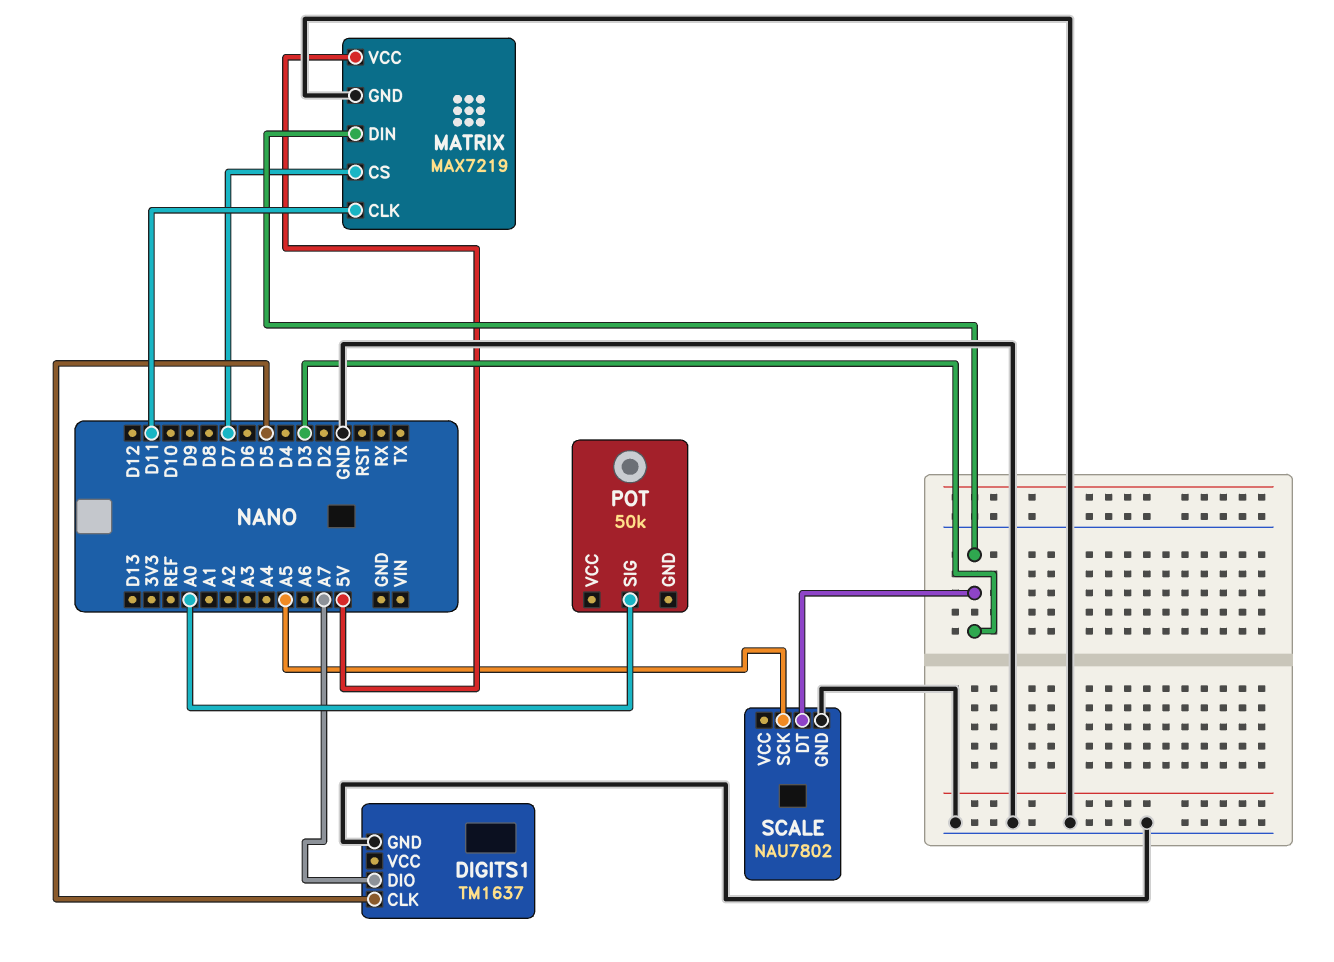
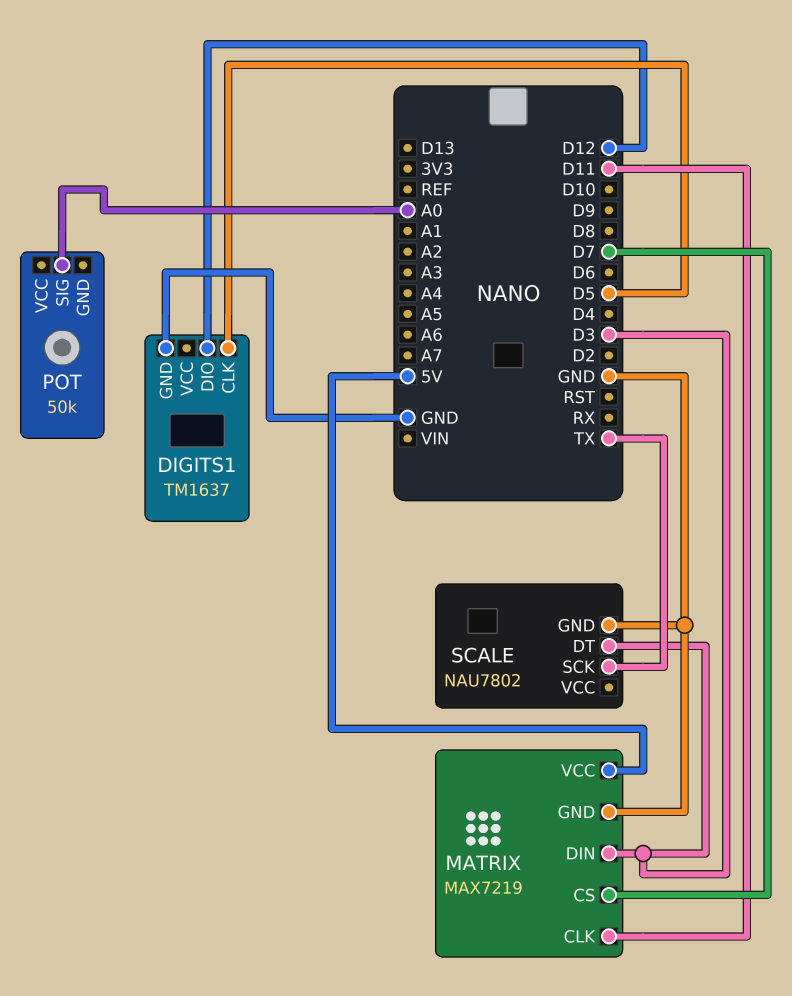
DIGITS1 pin DIO: A7 -> D12
SCALE pin SCK: A5 -> TX

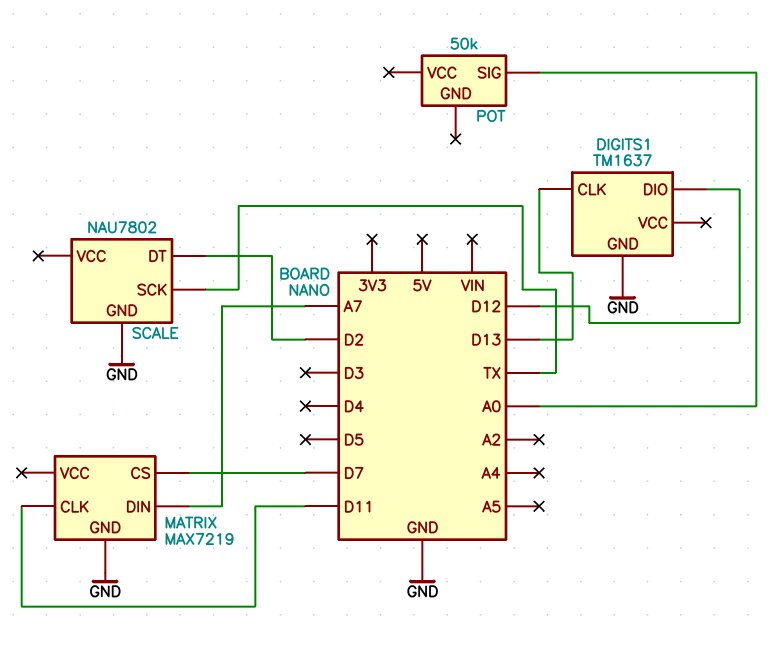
DIGITS1 pin CLK: D5 -> D13
MATRIX pin DIN: D3 -> A7
MATRIX pin VCC: 5V -> none
SCALE pin DT: D3 -> D2

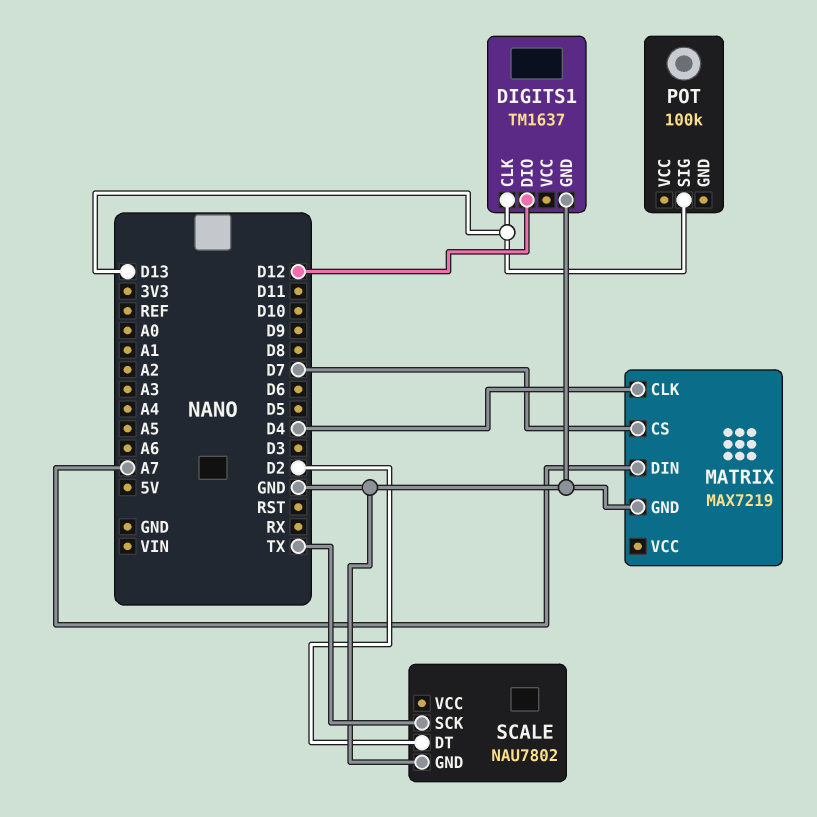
MATRIX pin CLK: D11 -> D4
POT: 50k -> 100k
POT pin SIG: A0 -> D13

